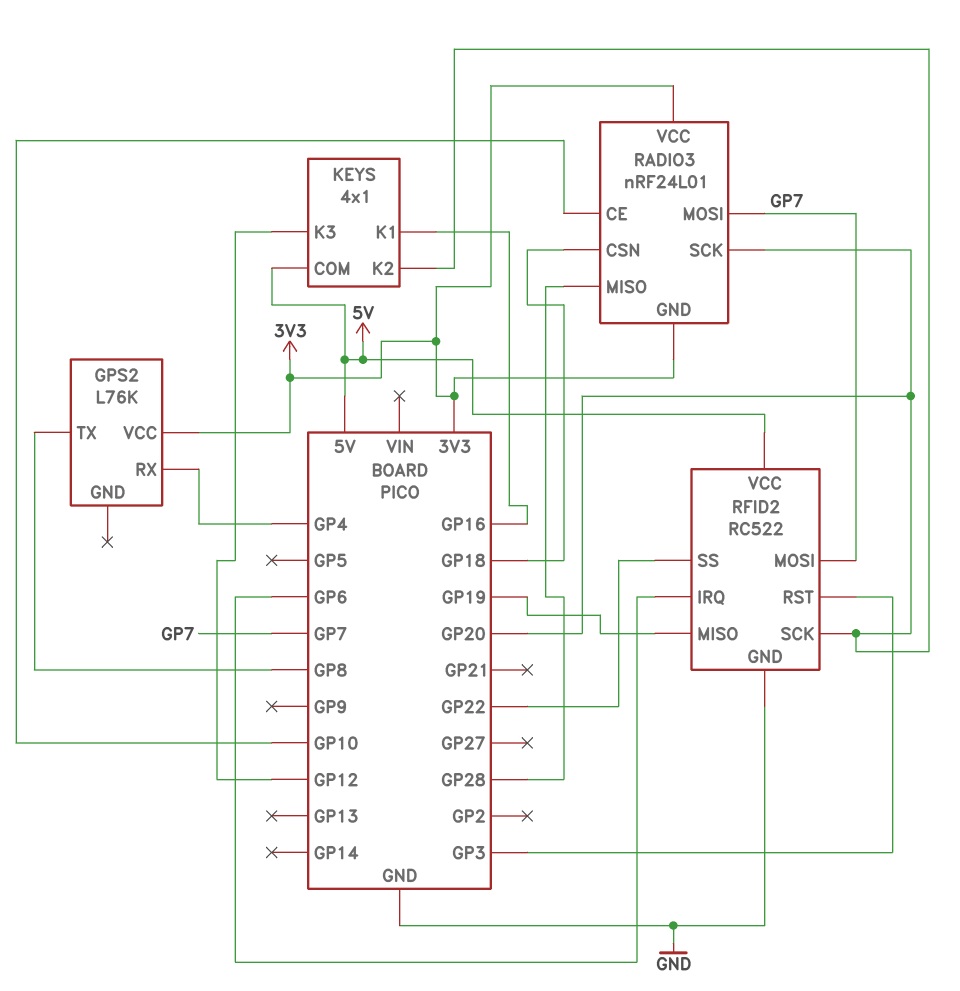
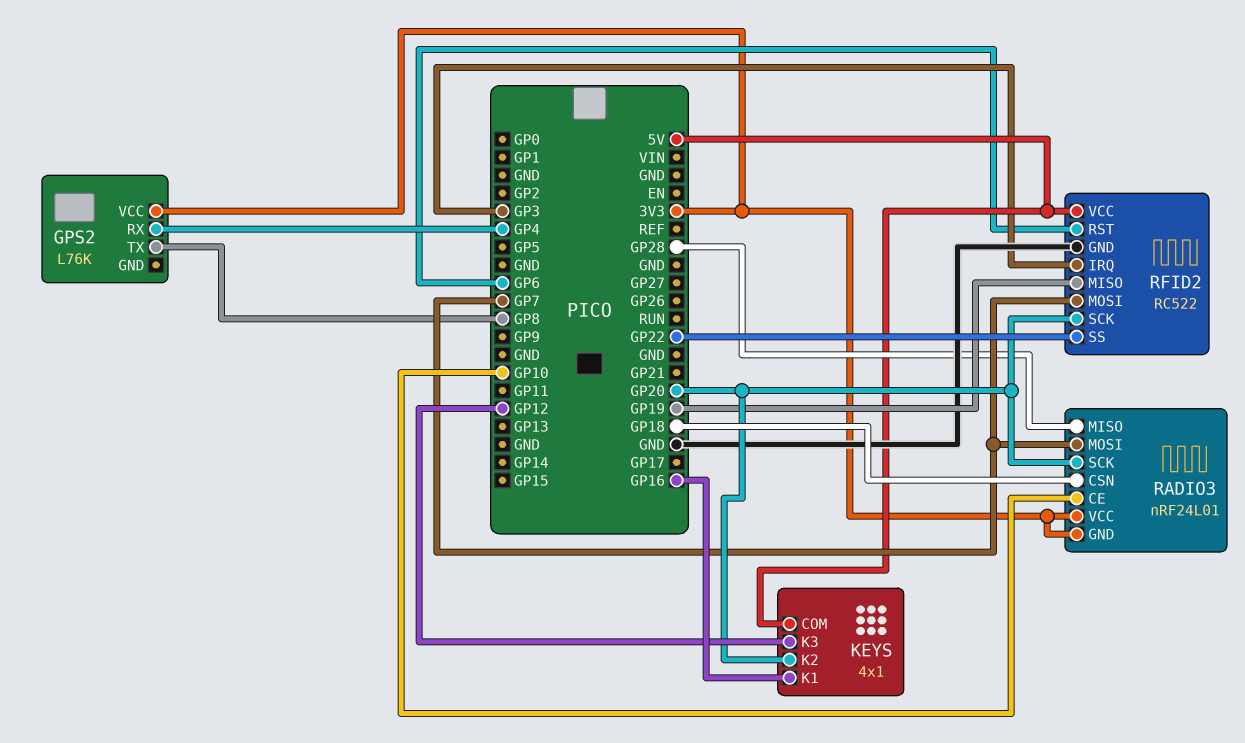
RFID2 pin IRQ: GP6 -> GP3
RFID2 pin RST: GP3 -> GP6

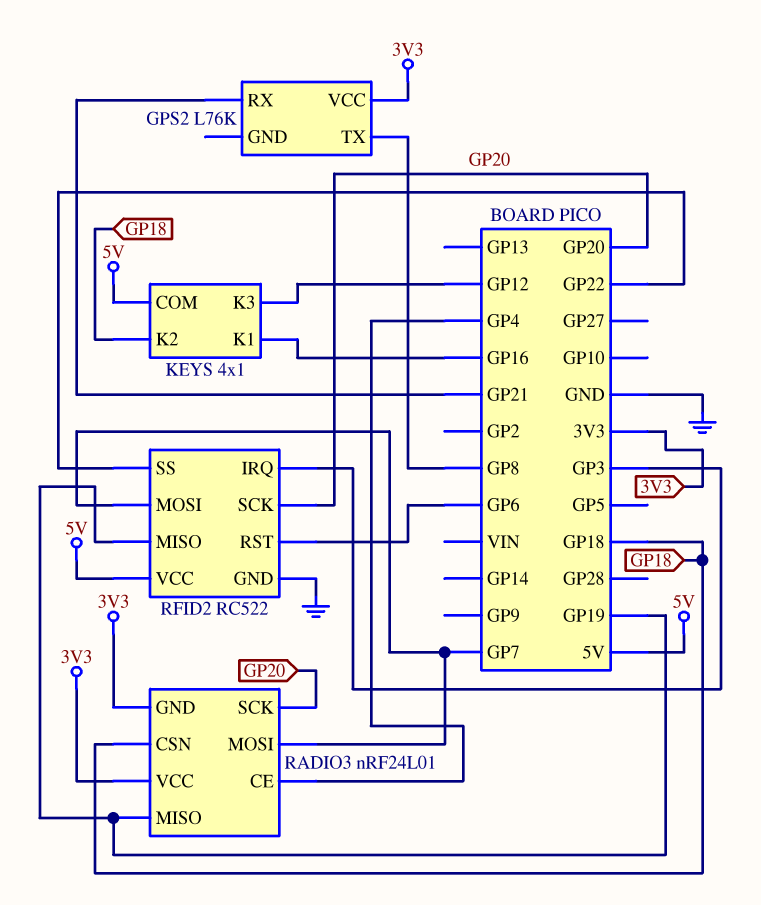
GPS2 pin RX: GP4 -> GP21
KEYS pin K2: GP20 -> GP18
RADIO3 pin CE: GP10 -> GP4
RADIO3 pin MISO: GP28 -> GP19

